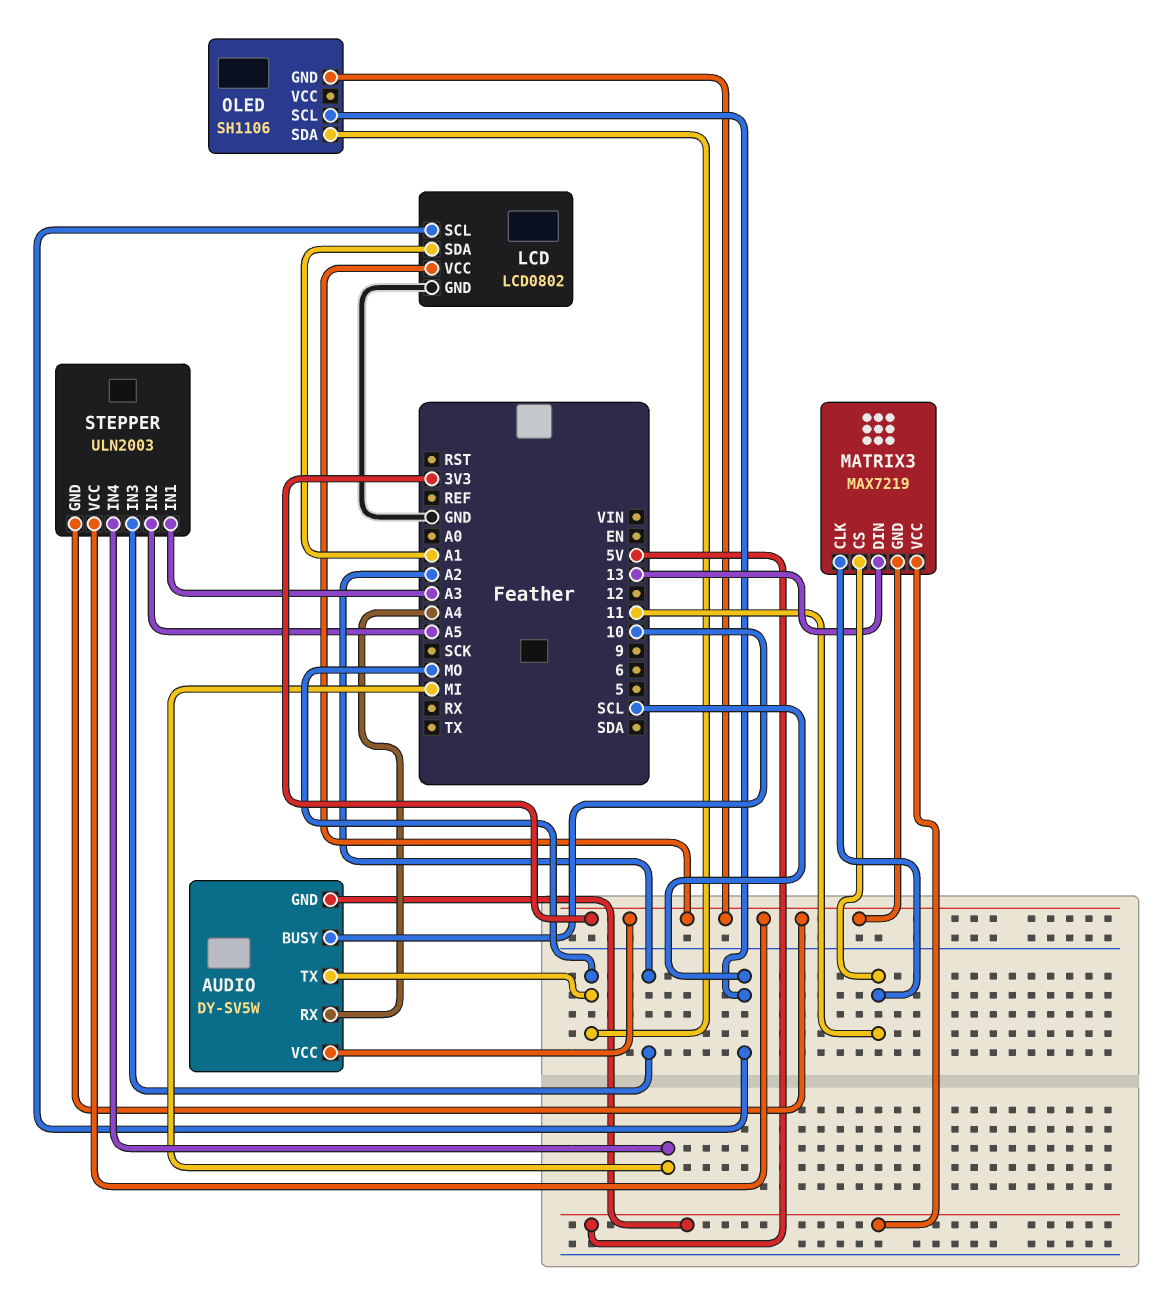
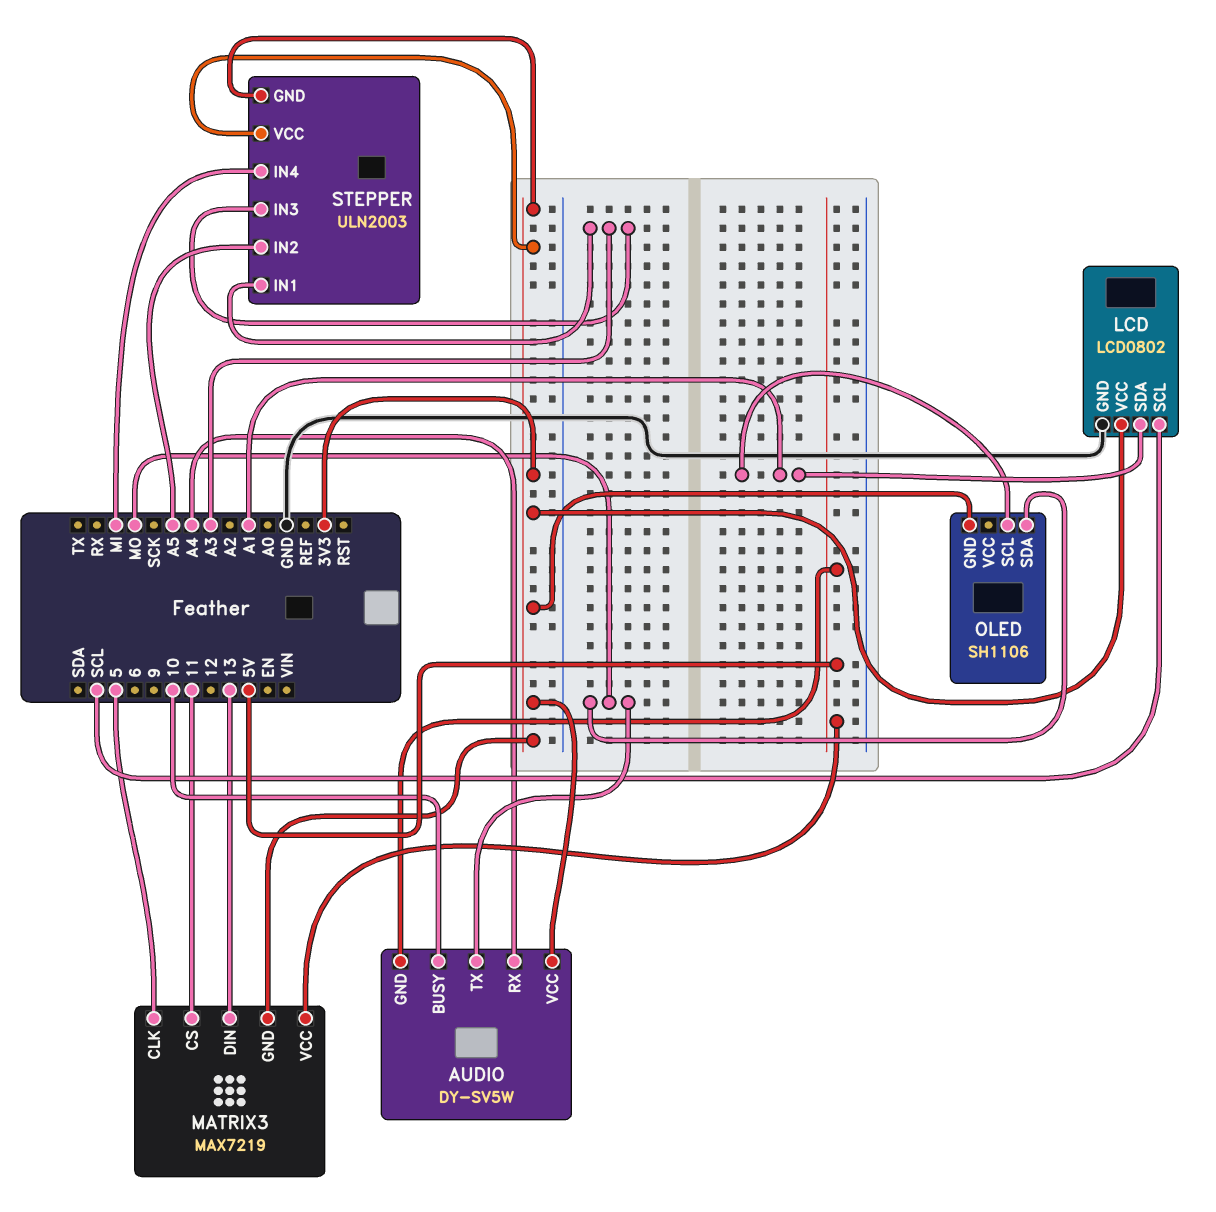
MATRIX3 pin CLK: 11 -> 5
OLED pin SCL: SCL -> A1
STEPPER pin IN3: A2 -> A3

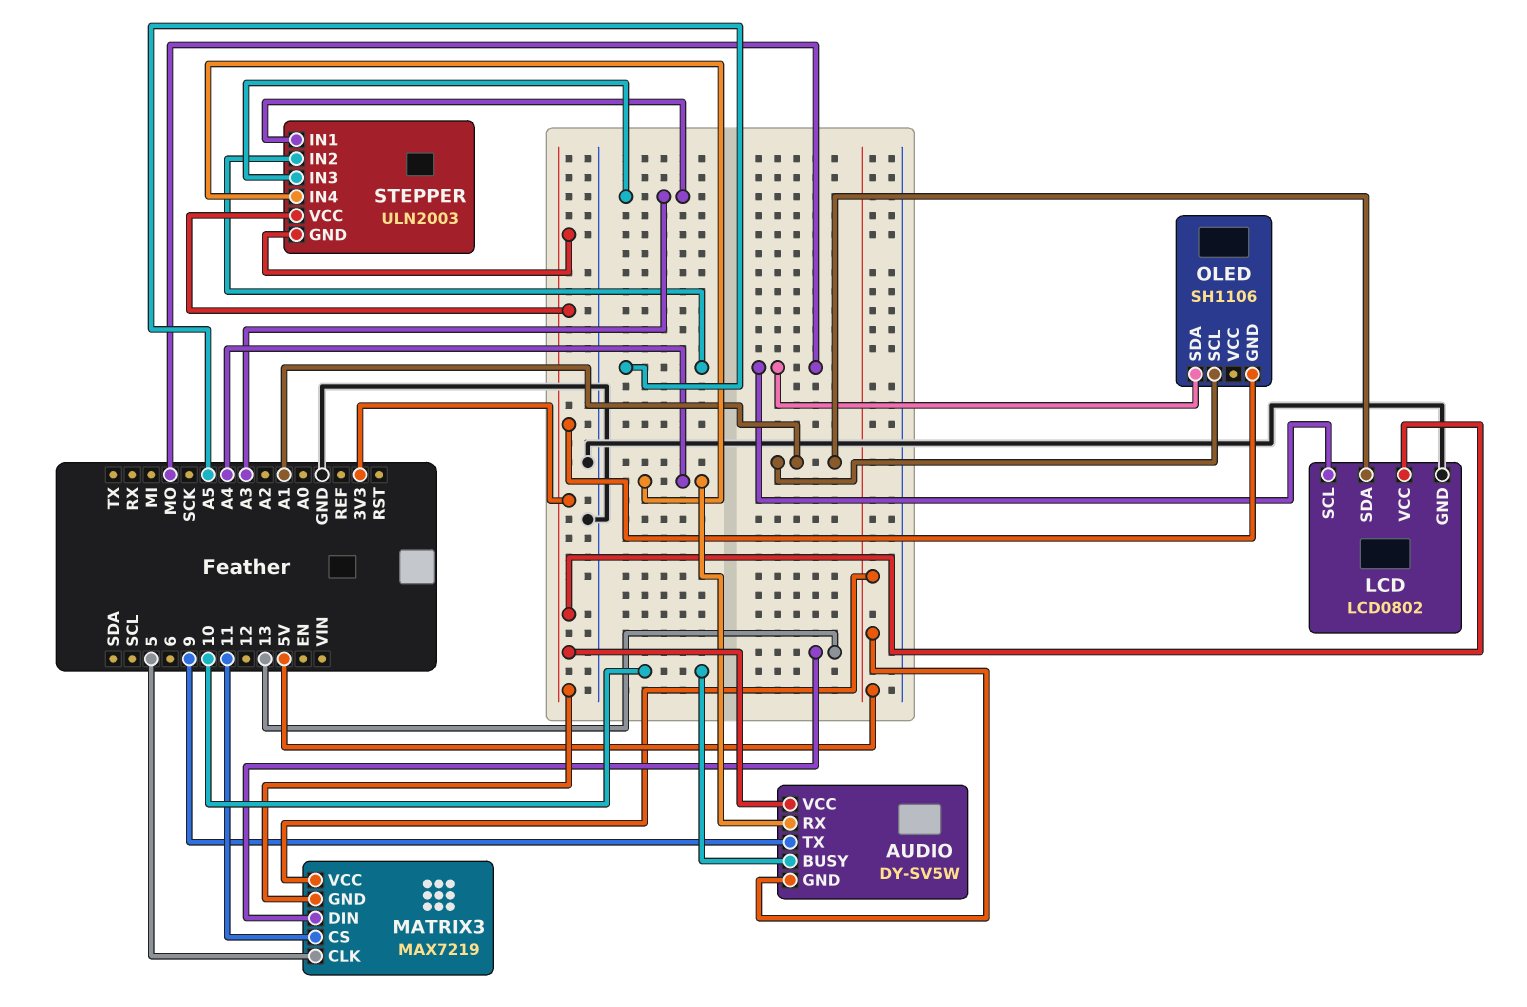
AUDIO pin TX: MO -> 9
LCD pin SCL: SCL -> MO
STEPPER pin IN4: MI -> A4

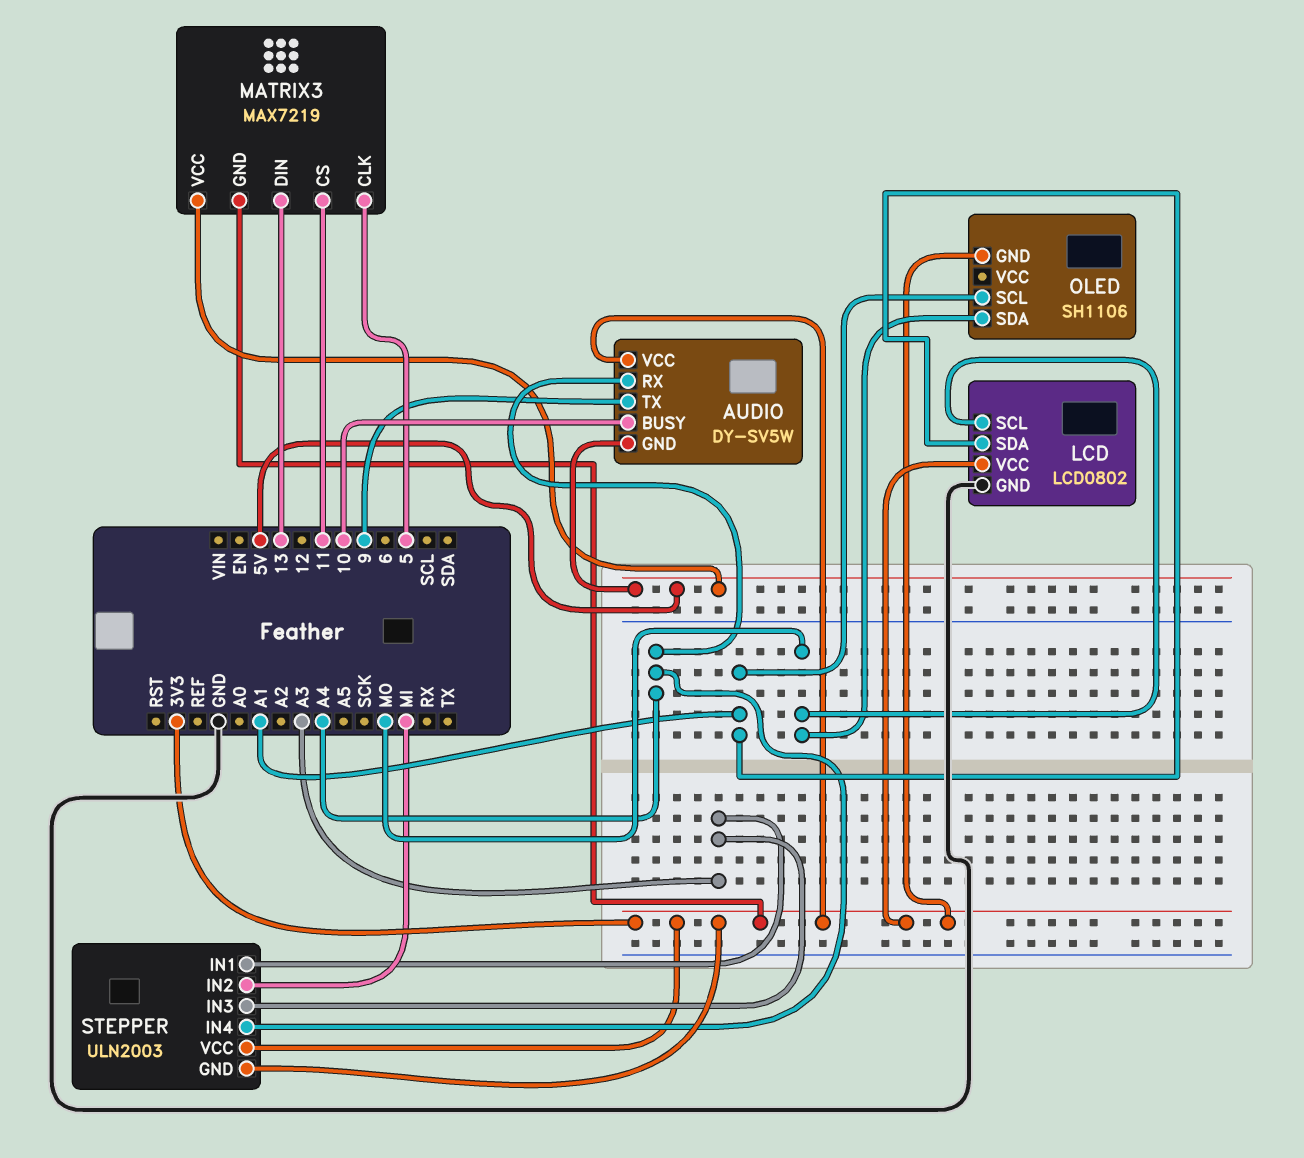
STEPPER pin IN2: A5 -> MI

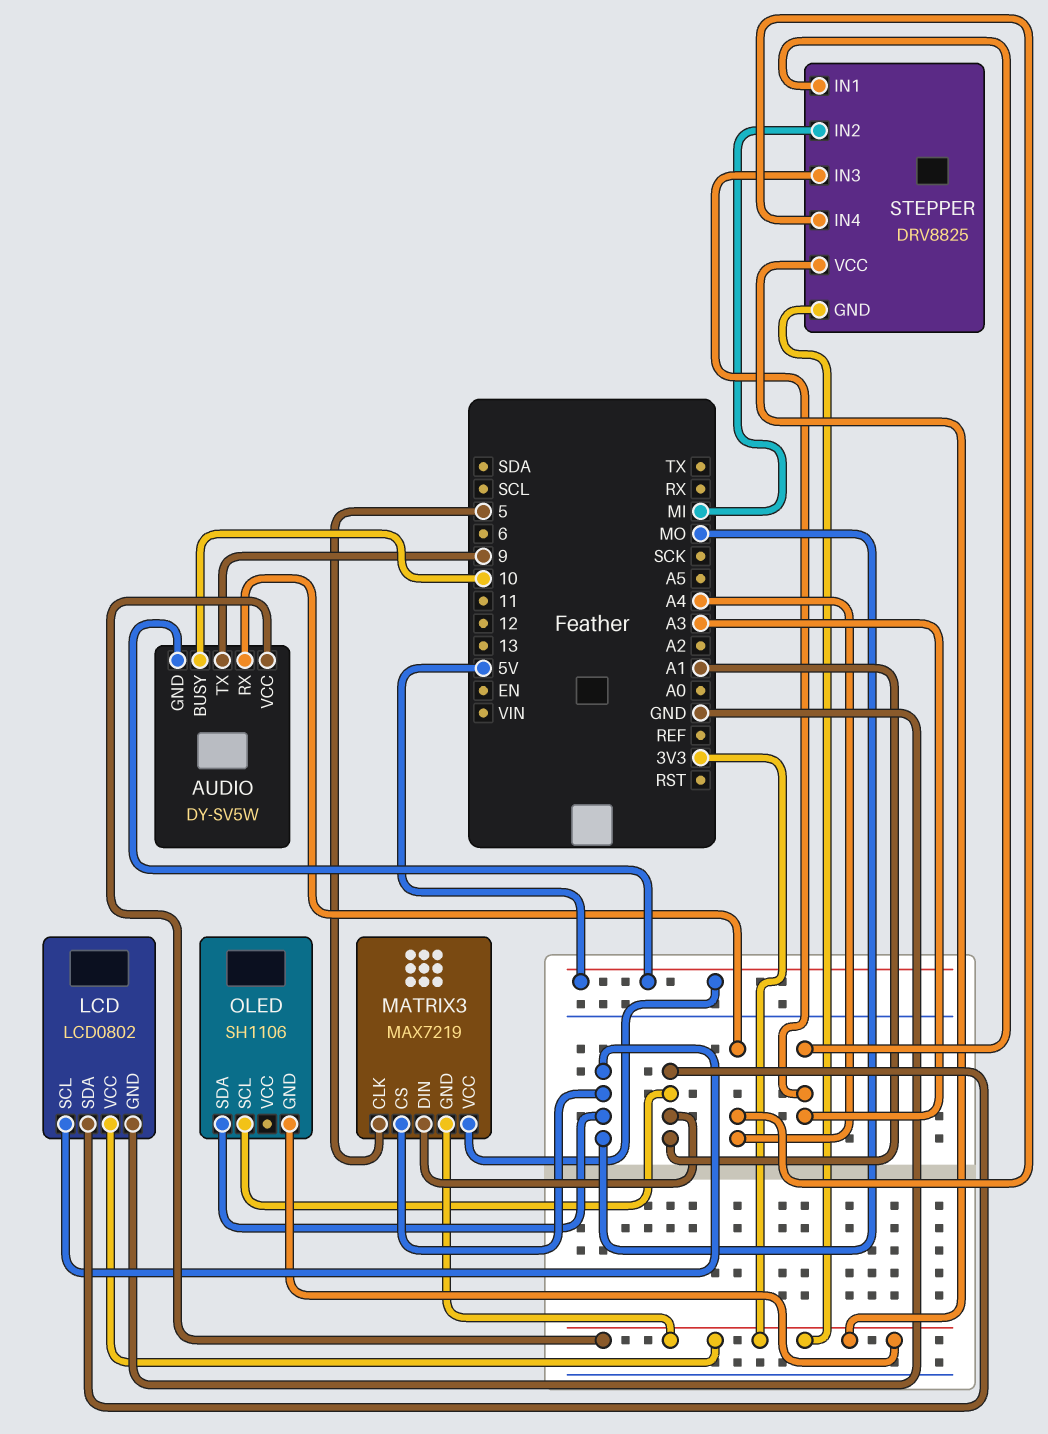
MATRIX3 pin CS: 11 -> MO
MATRIX3 pin DIN: 13 -> A1
STEPPER: ULN2003 -> DRV8825

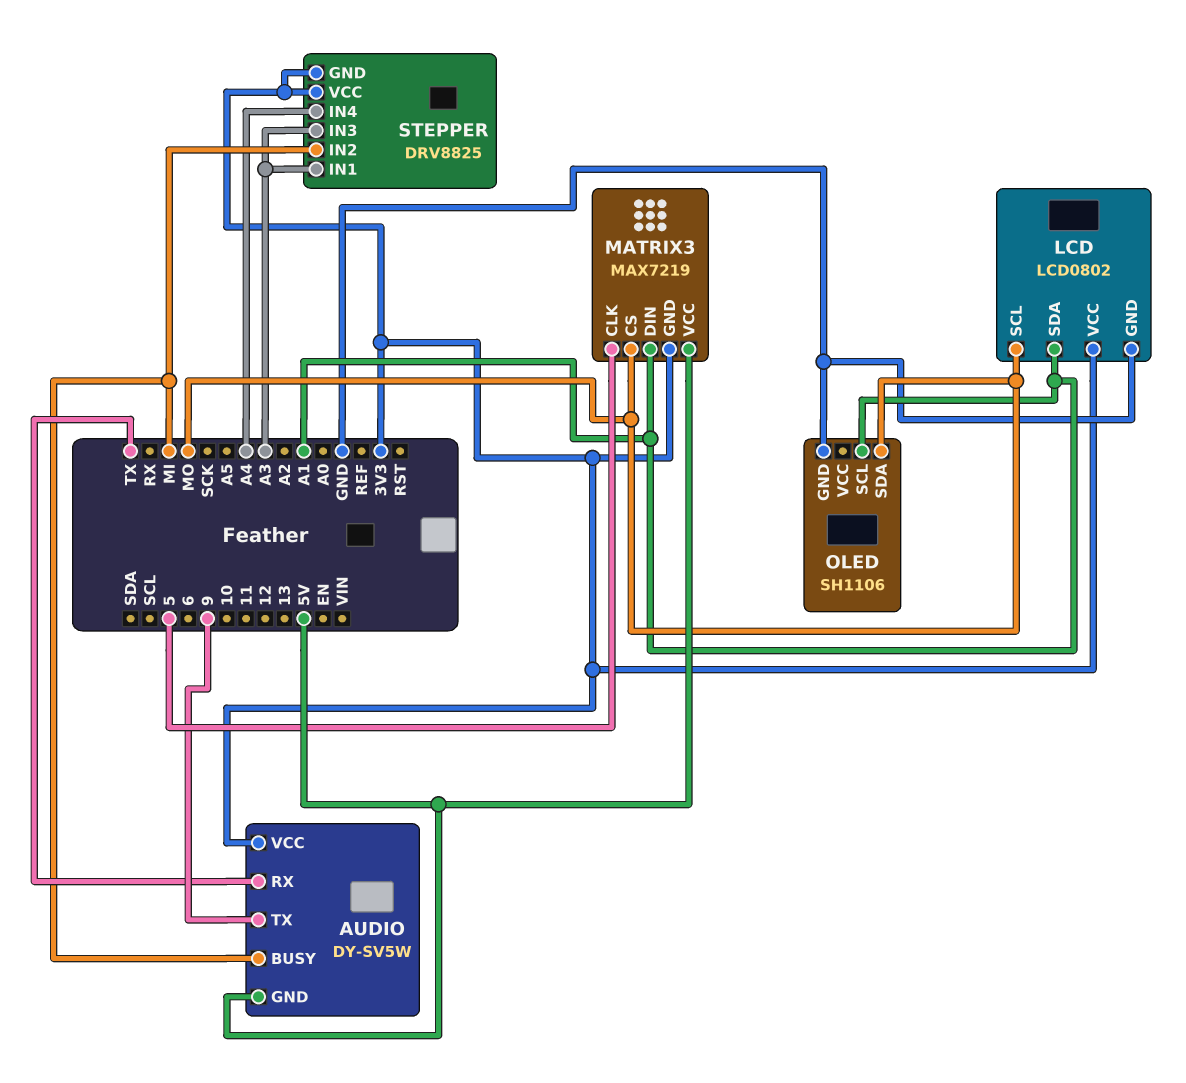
AUDIO pin BUSY: 10 -> MI
AUDIO pin RX: A4 -> TX
OLED pin GND: 3V3 -> GND

